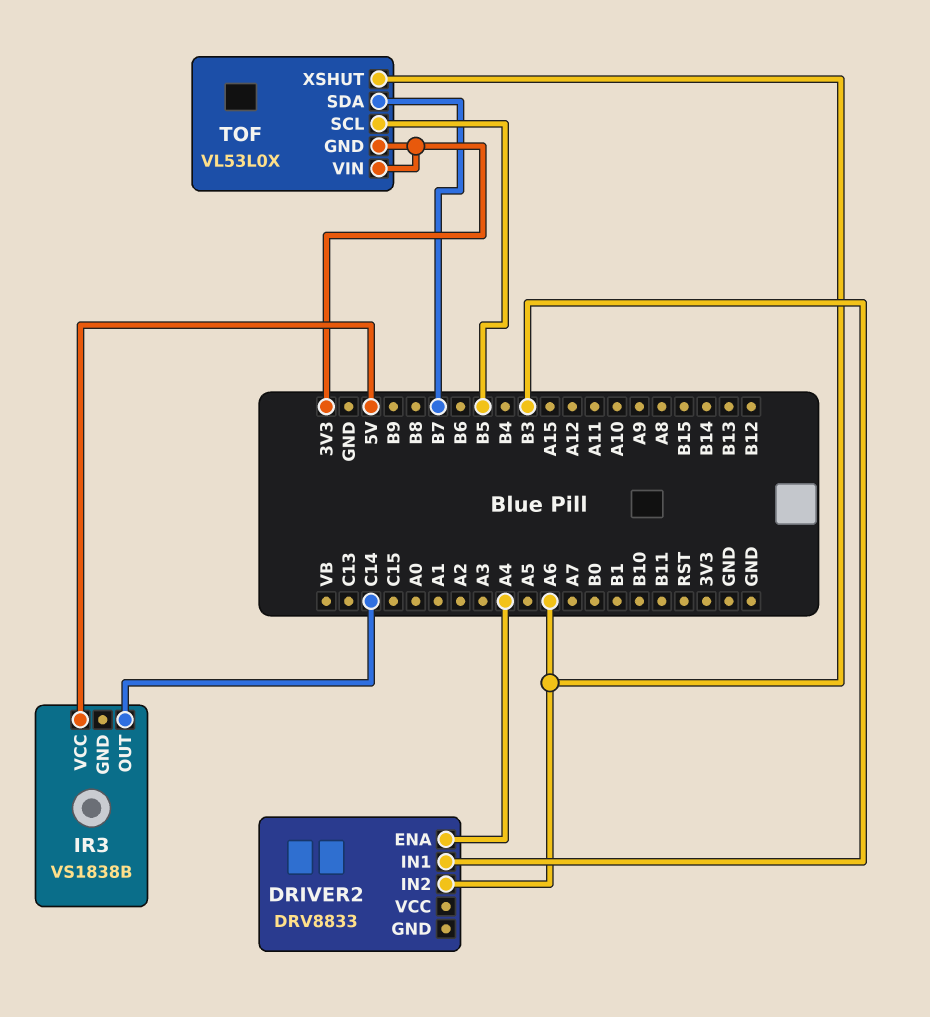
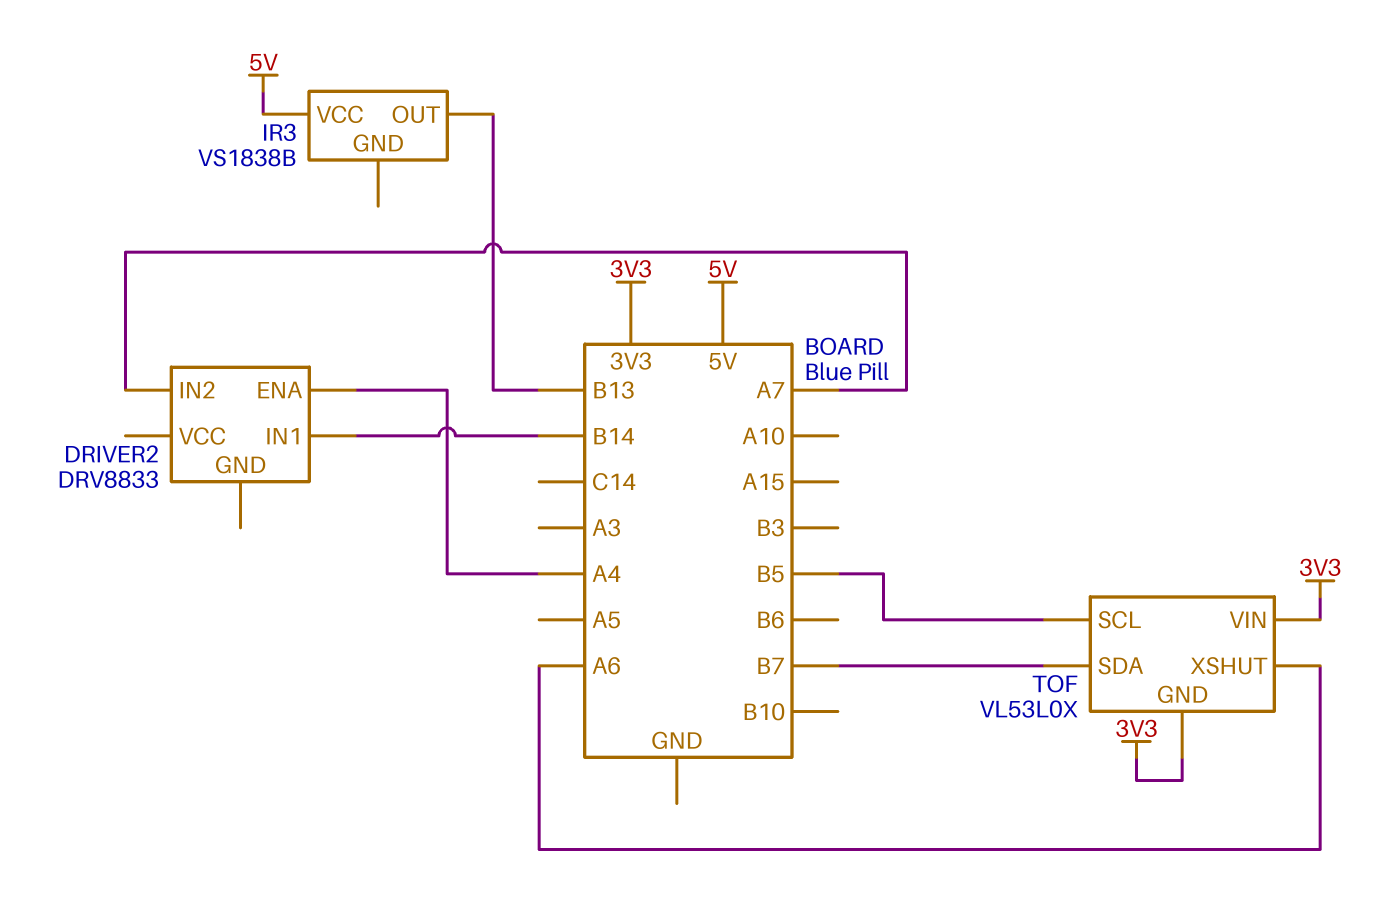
DRIVER2 pin IN1: B3 -> B14
DRIVER2 pin IN2: A6 -> A7
IR3 pin OUT: C14 -> B13

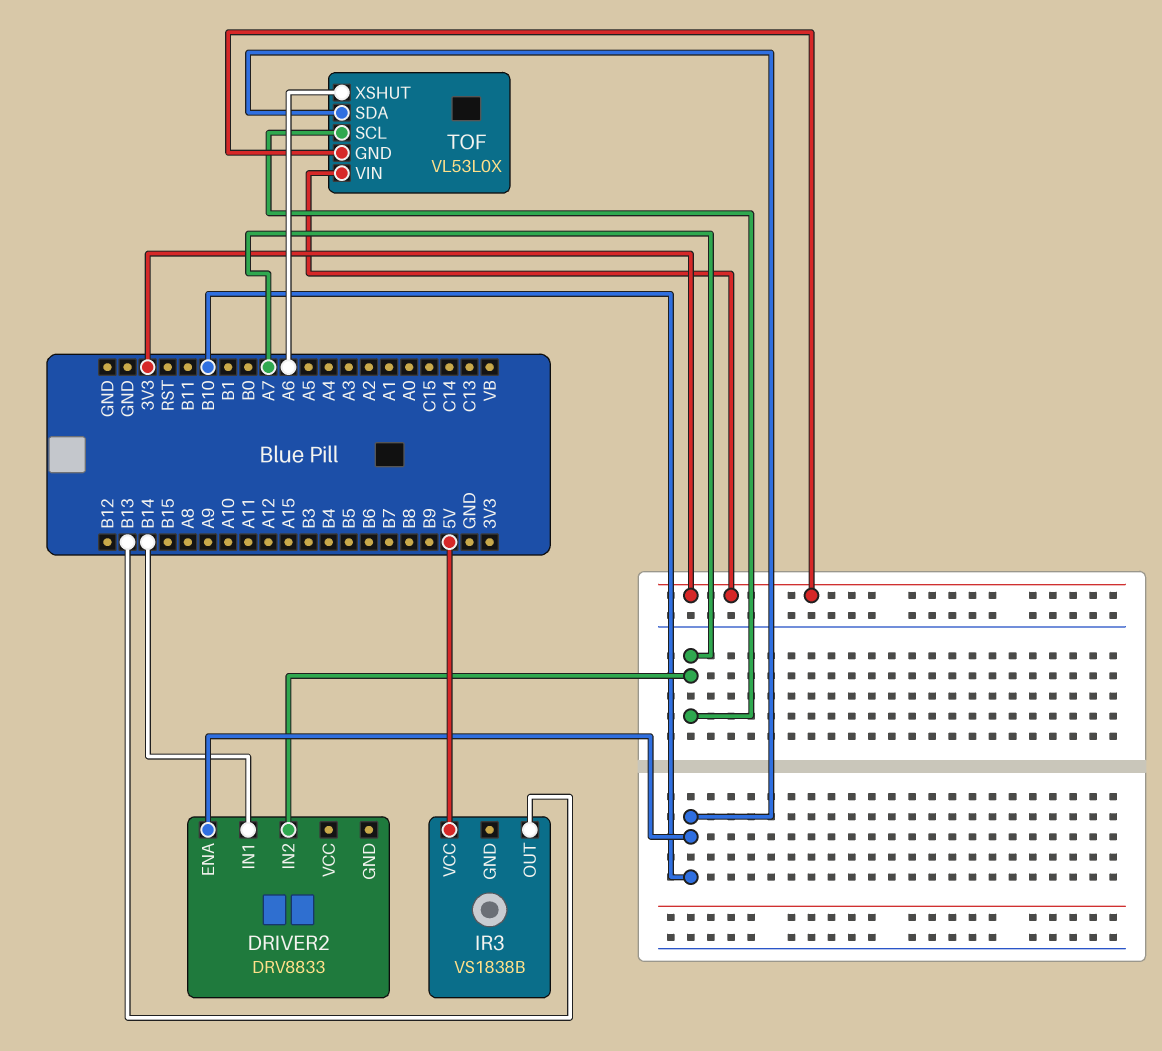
DRIVER2 pin ENA: A4 -> B10
TOF pin SCL: B5 -> A7
TOF pin SDA: B7 -> B10

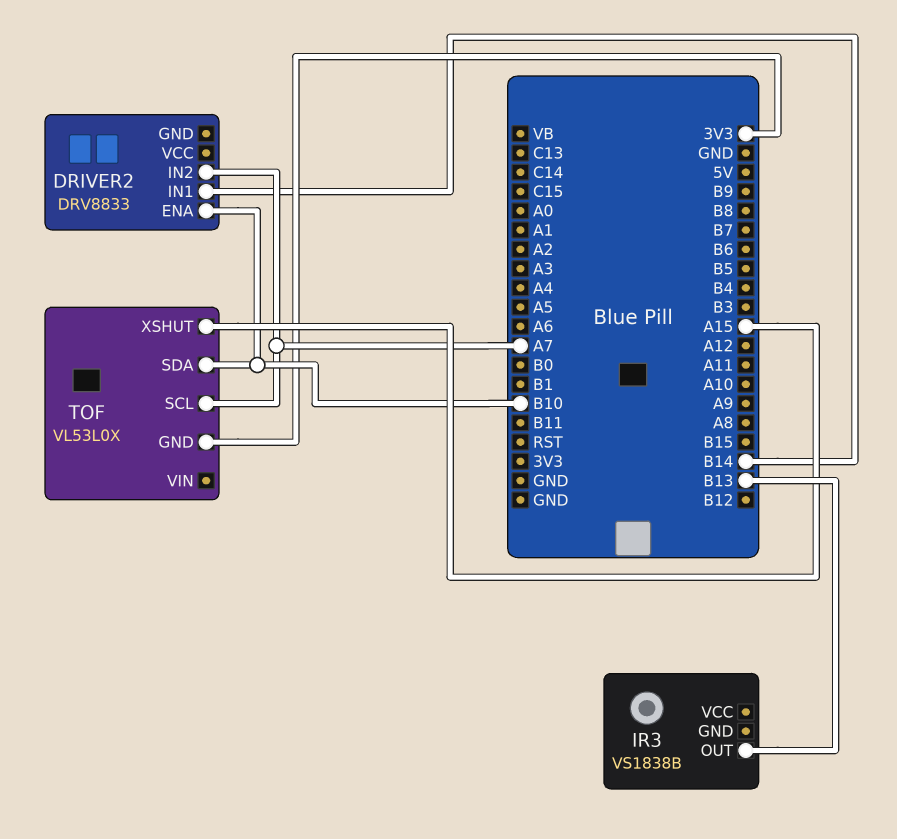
IR3 pin VCC: 5V -> none
TOF pin VIN: 3V3 -> none
TOF pin XSHUT: A6 -> A15

